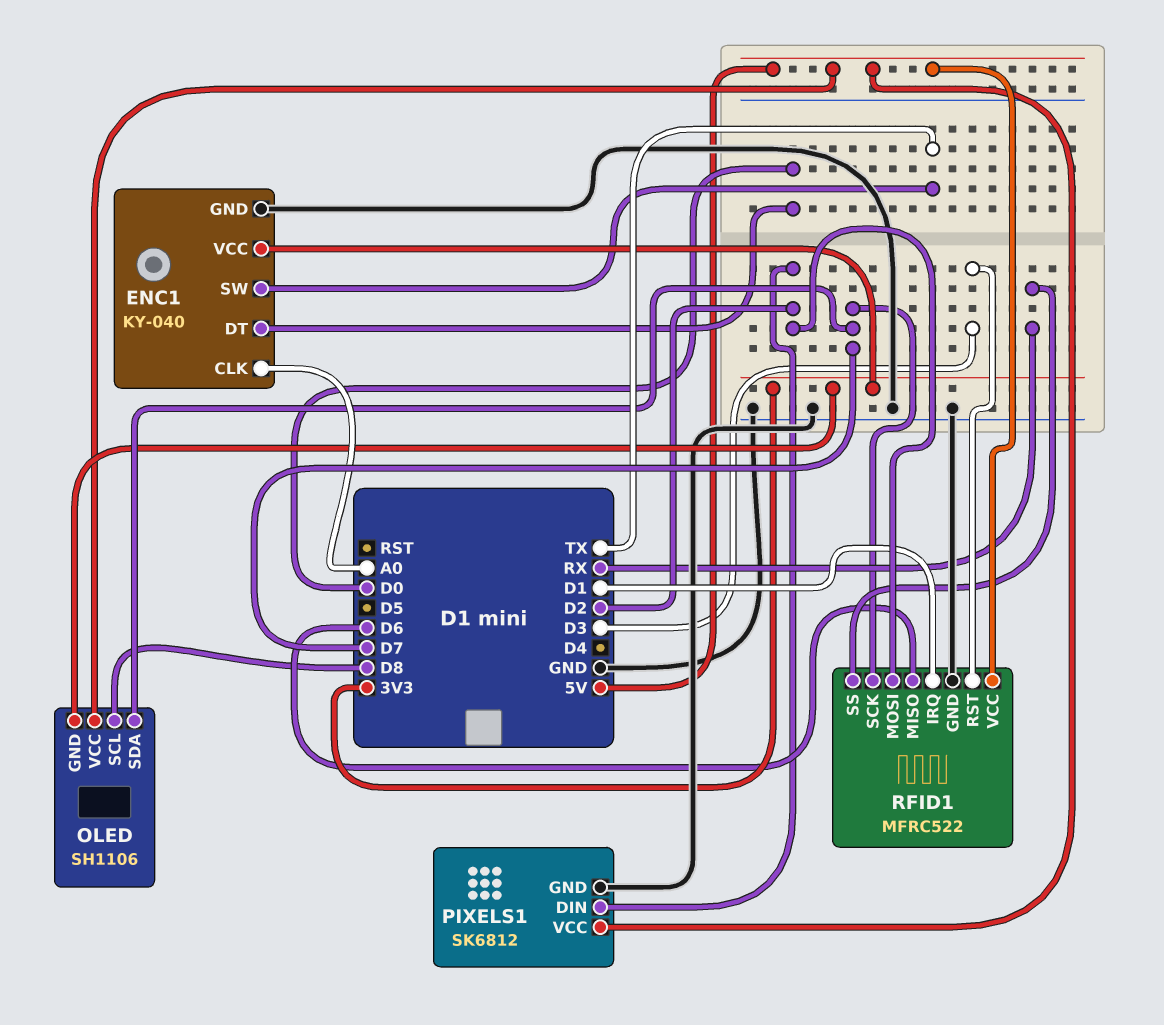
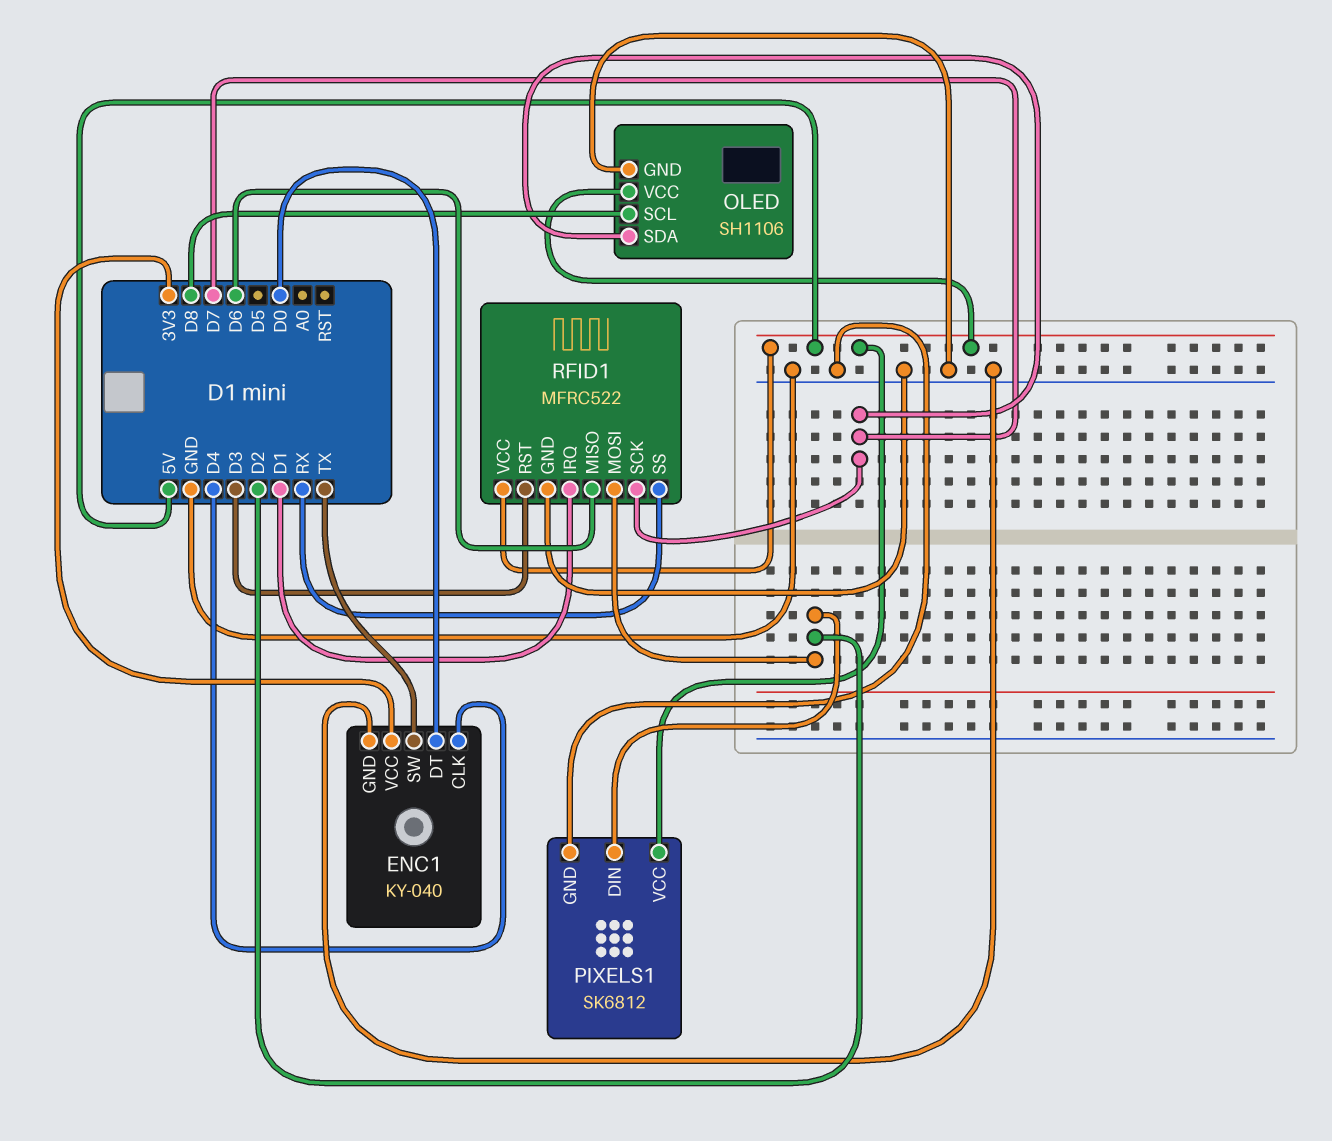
ENC1 pin CLK: A0 -> D4
OLED pin GND: 3V3 -> GND

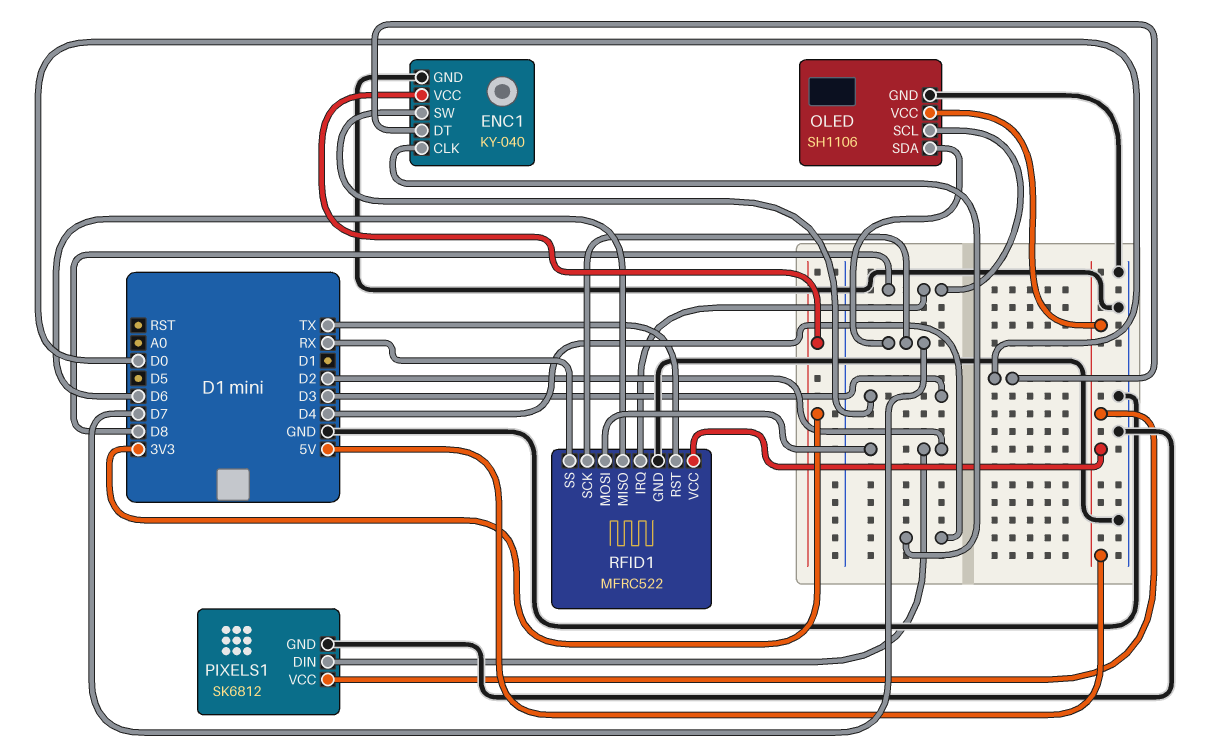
ENC1 pin SW: TX -> D3
RFID1 pin IRQ: D1 -> D8
RFID1 pin RST: D3 -> TX

